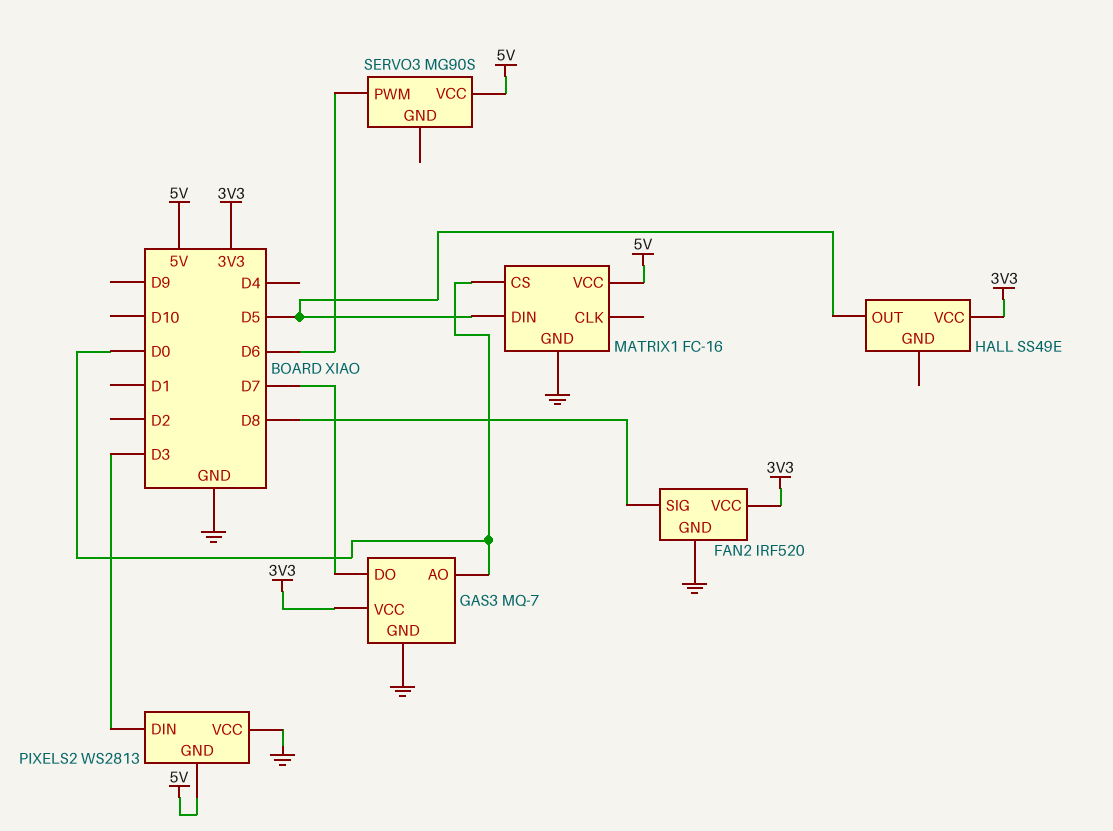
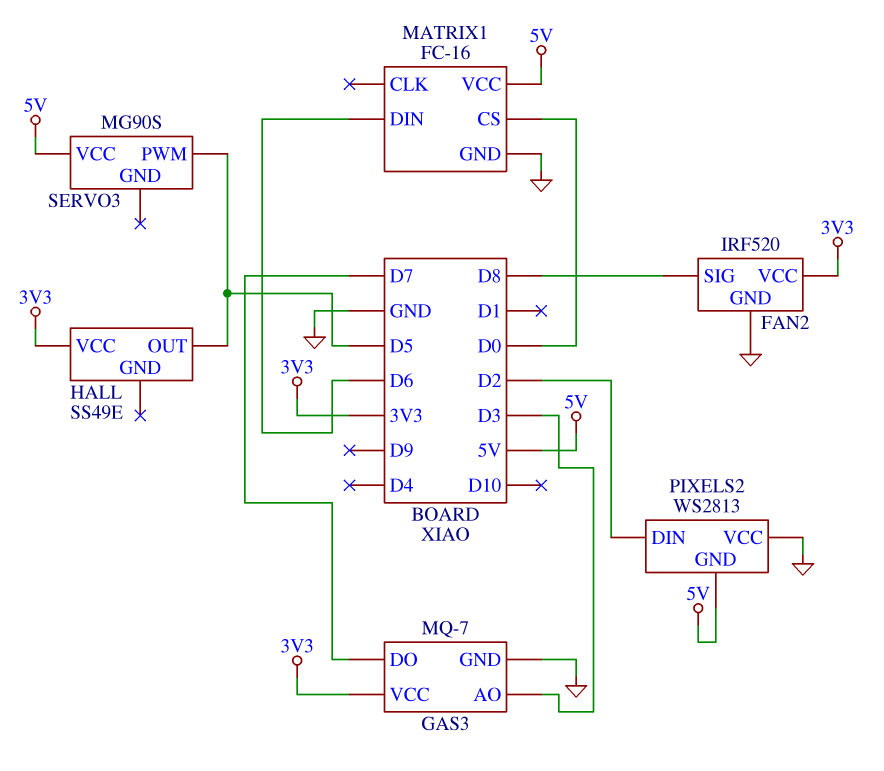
GAS3 pin AO: D0 -> D3
MATRIX1 pin DIN: D5 -> D6
PIXELS2 pin DIN: D3 -> D2
SERVO3 pin PWM: D6 -> D5

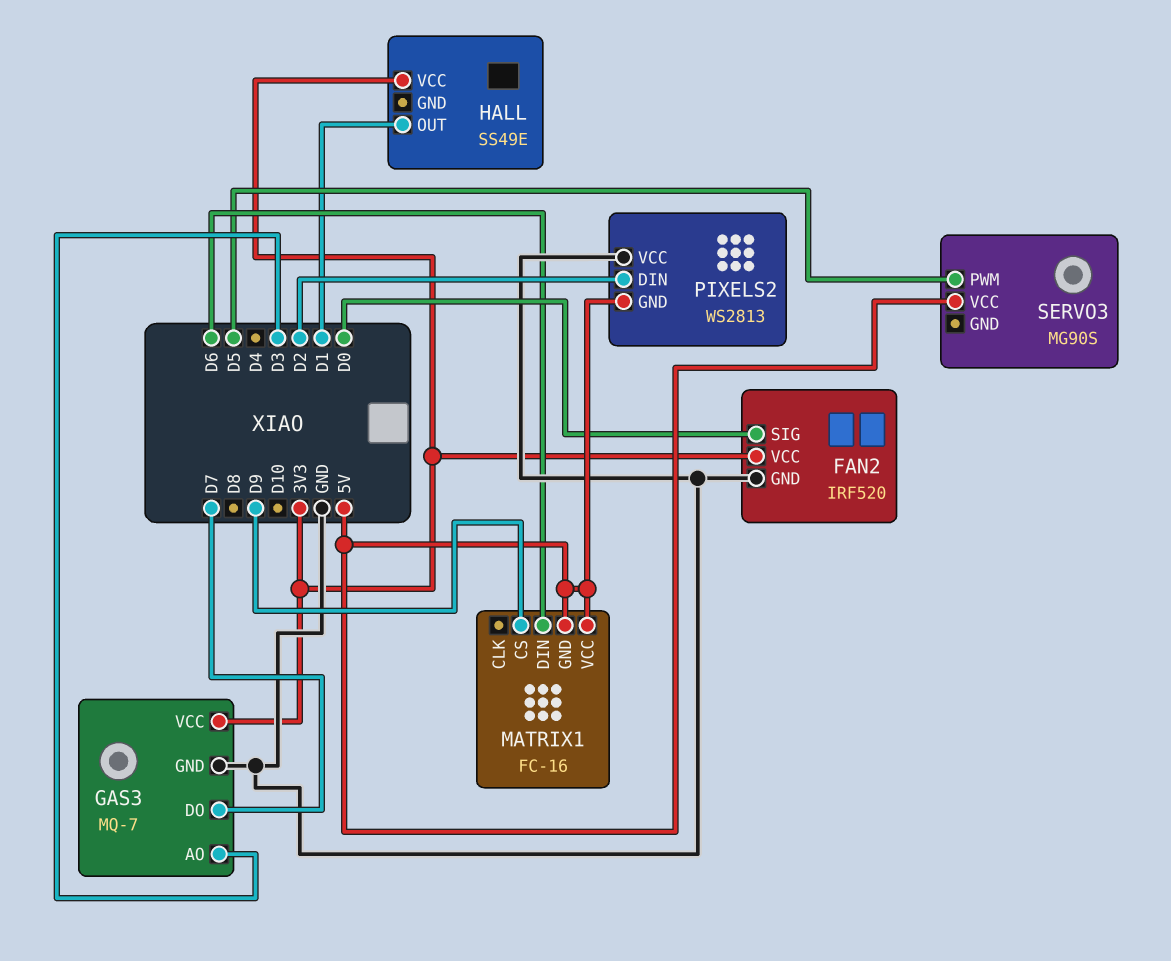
FAN2 pin SIG: D8 -> D0
HALL pin OUT: D5 -> D1
MATRIX1 pin CS: D0 -> D9
MATRIX1 pin GND: GND -> 5V

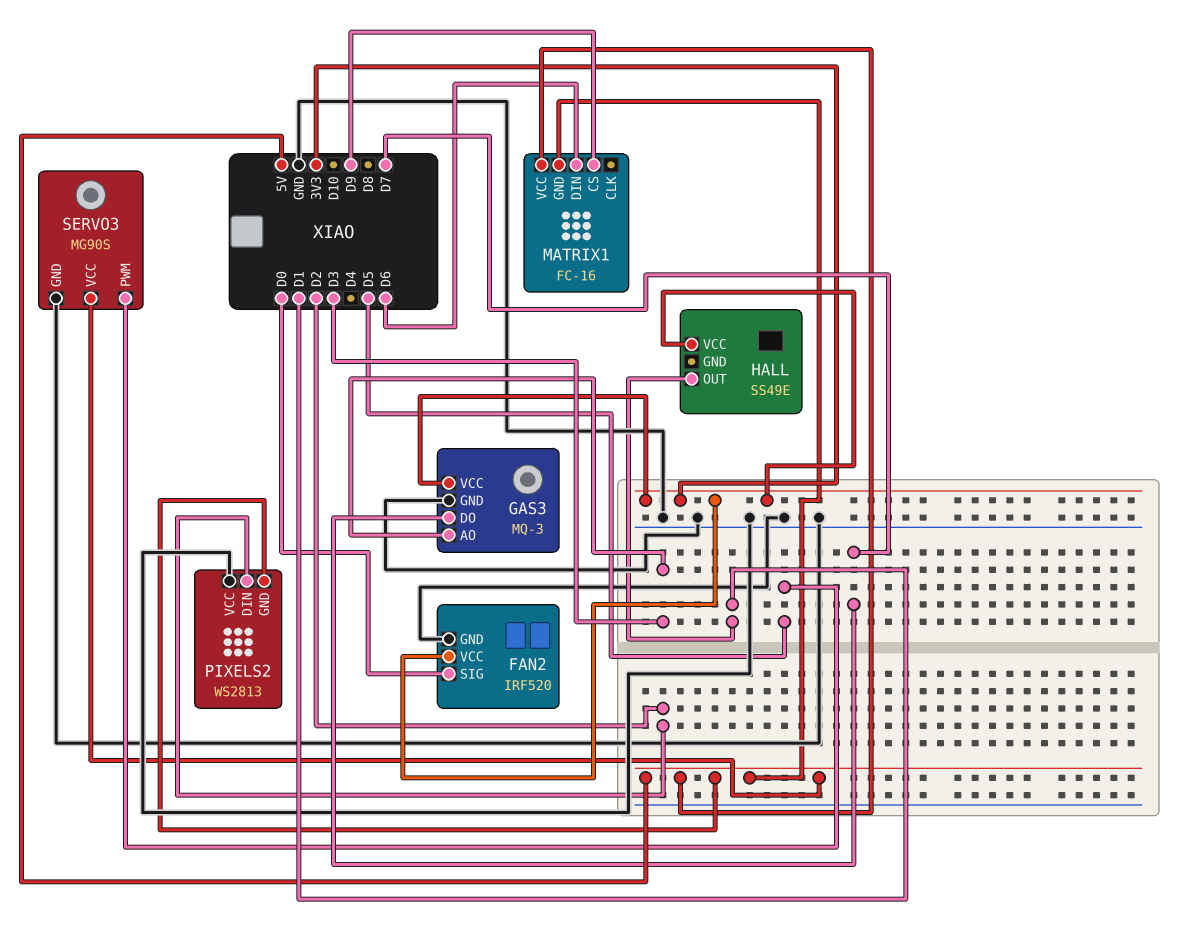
GAS3: MQ-7 -> MQ-3
SERVO3 pin GND: none -> GND

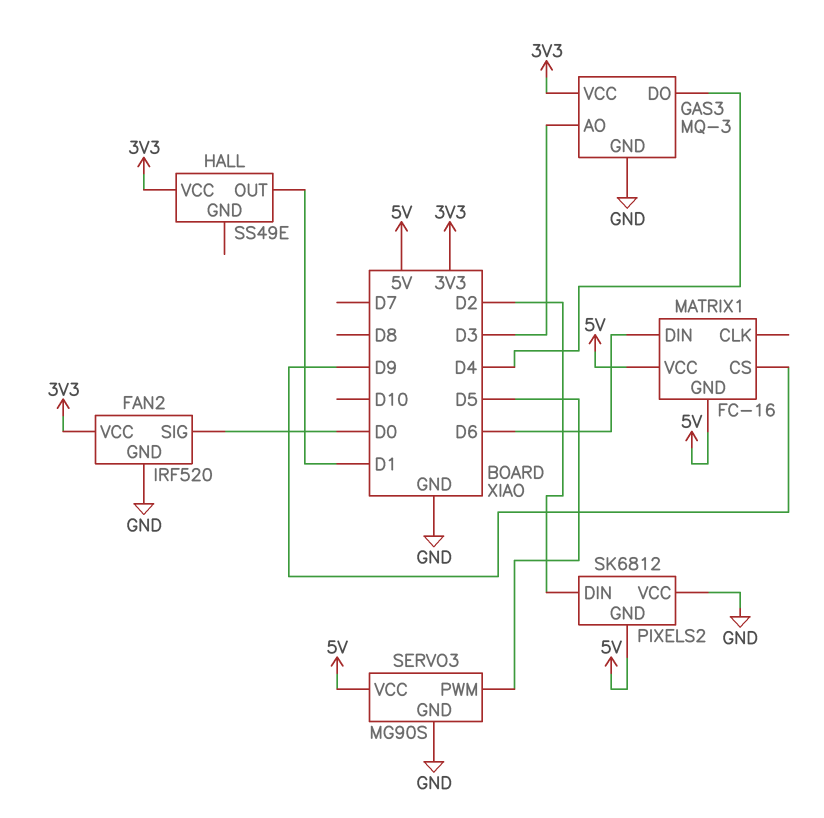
GAS3 pin DO: D7 -> D4
PIXELS2: WS2813 -> SK6812

